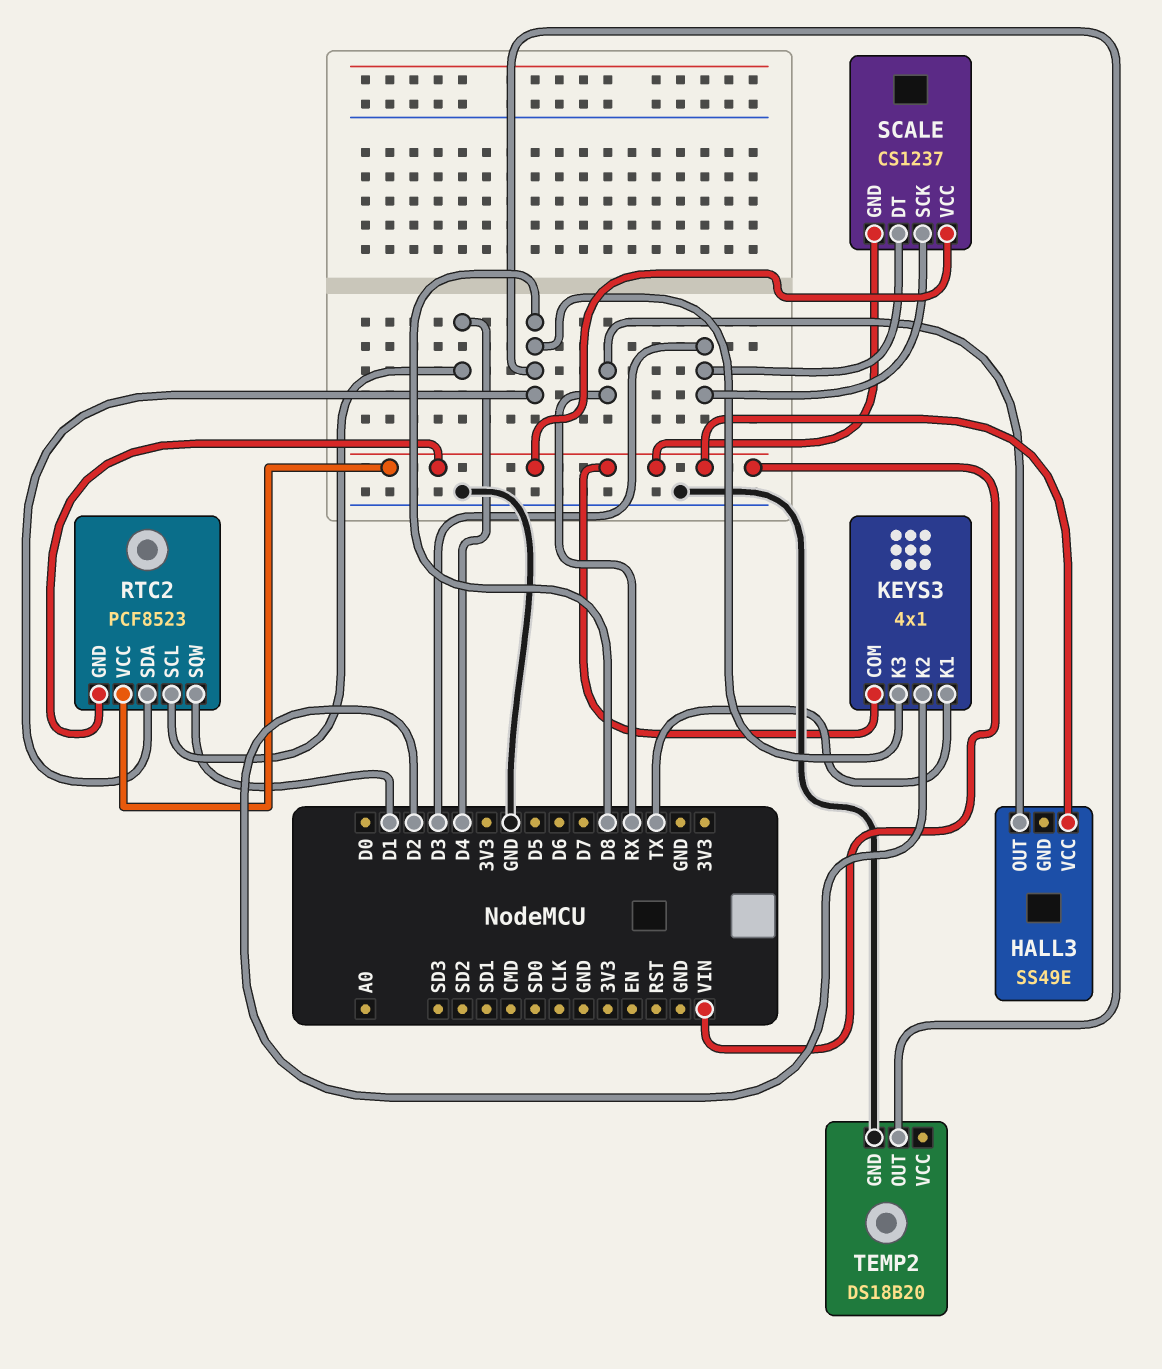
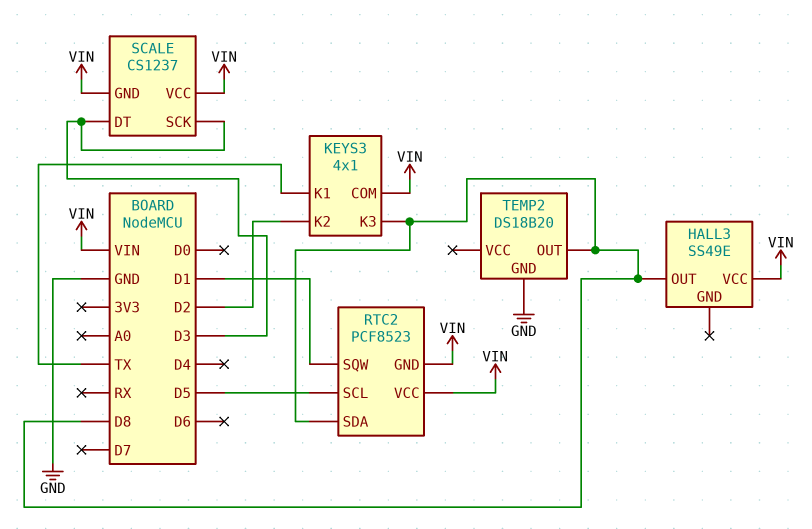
HALL3 pin OUT: RX -> D8
RTC2 pin SCL: D4 -> D5

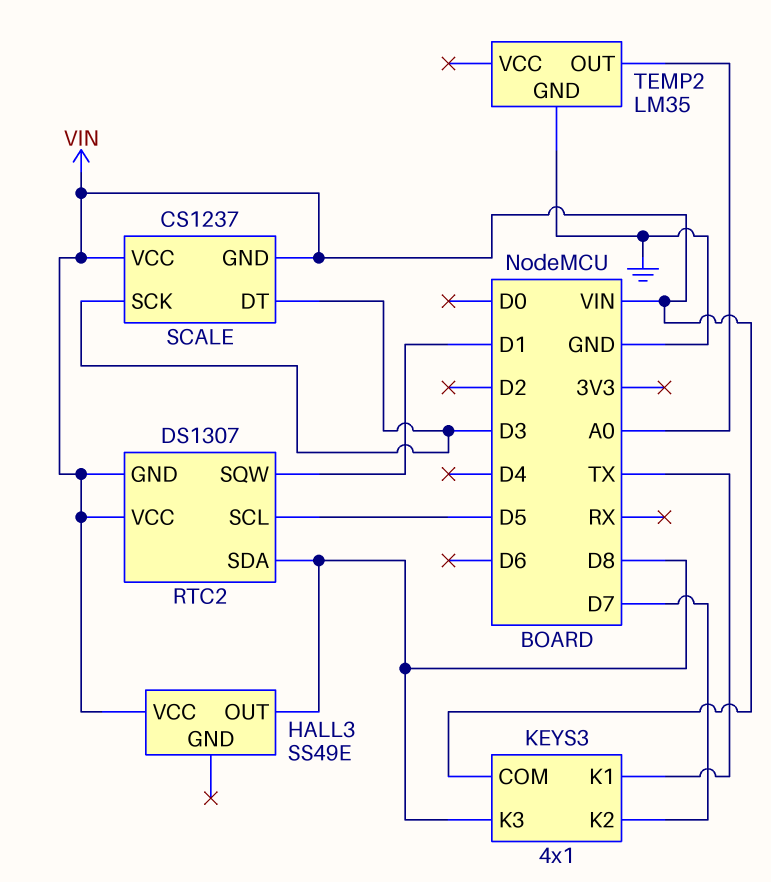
KEYS3 pin K2: D2 -> D7
RTC2: PCF8523 -> DS1307
TEMP2: DS18B20 -> LM35
TEMP2 pin OUT: D8 -> A0

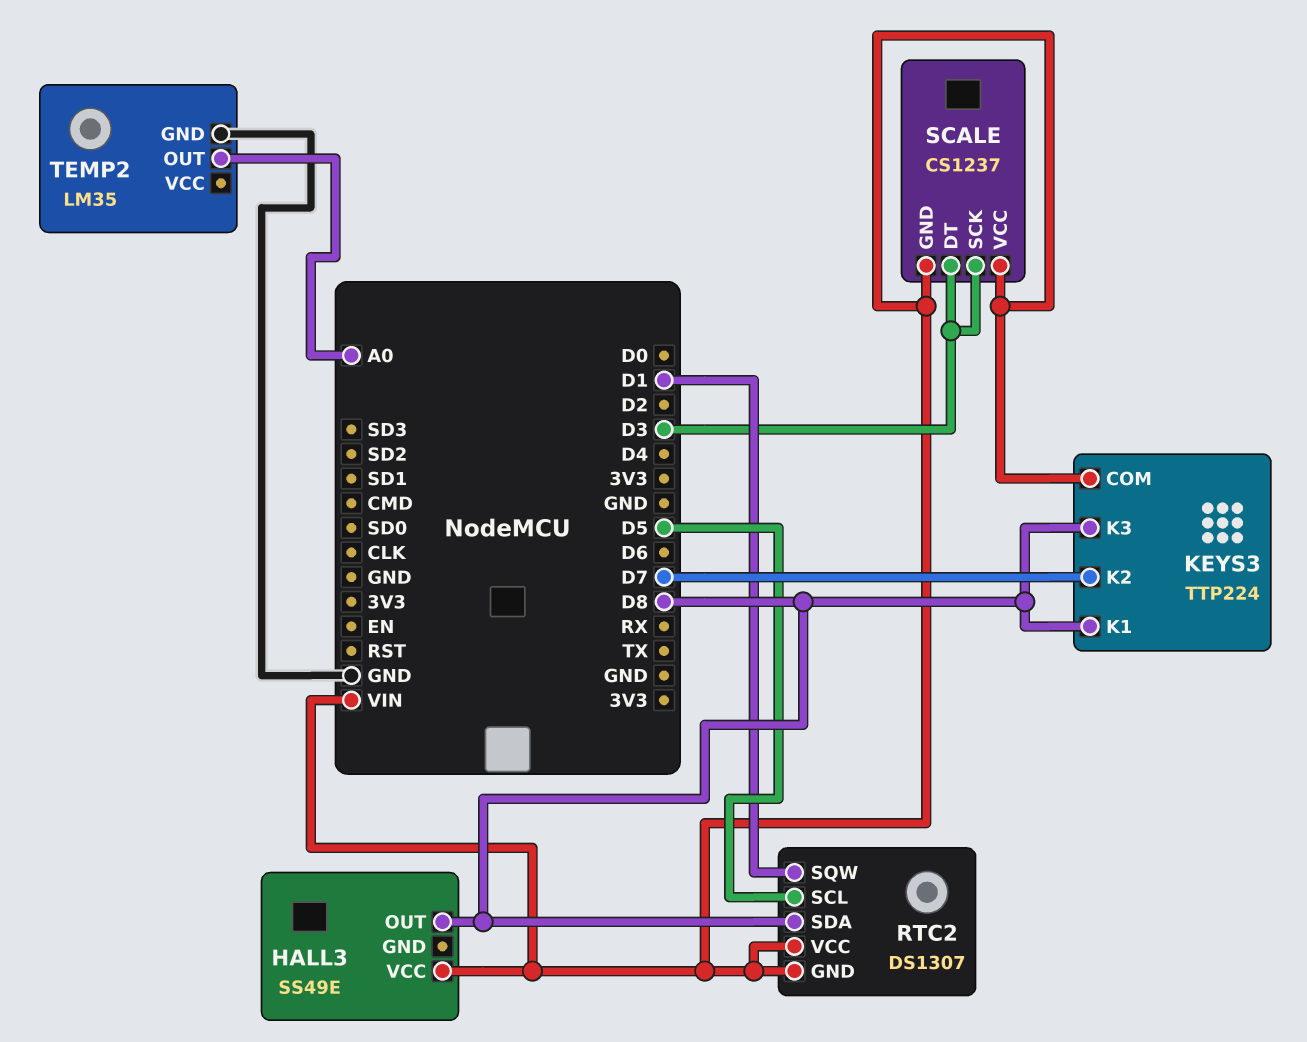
KEYS3: 4x1 -> TTP224
KEYS3 pin K1: TX -> D8

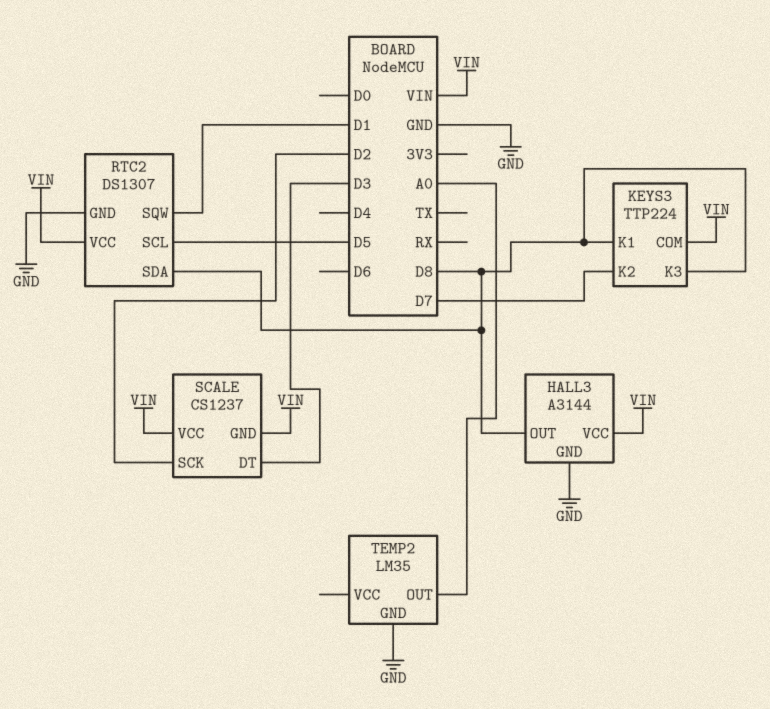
HALL3: SS49E -> A3144
HALL3 pin GND: none -> GND
RTC2 pin GND: VIN -> GND
SCALE pin SCK: D3 -> D2

